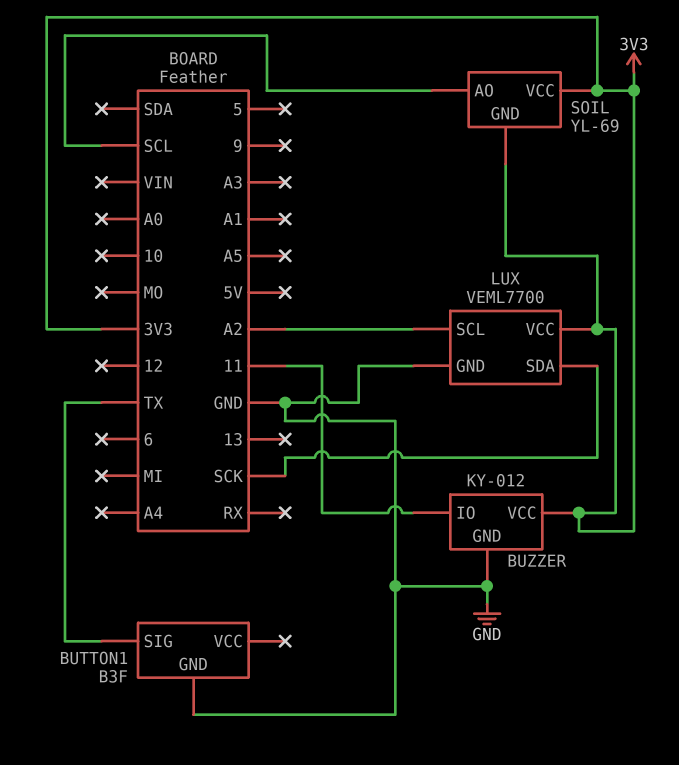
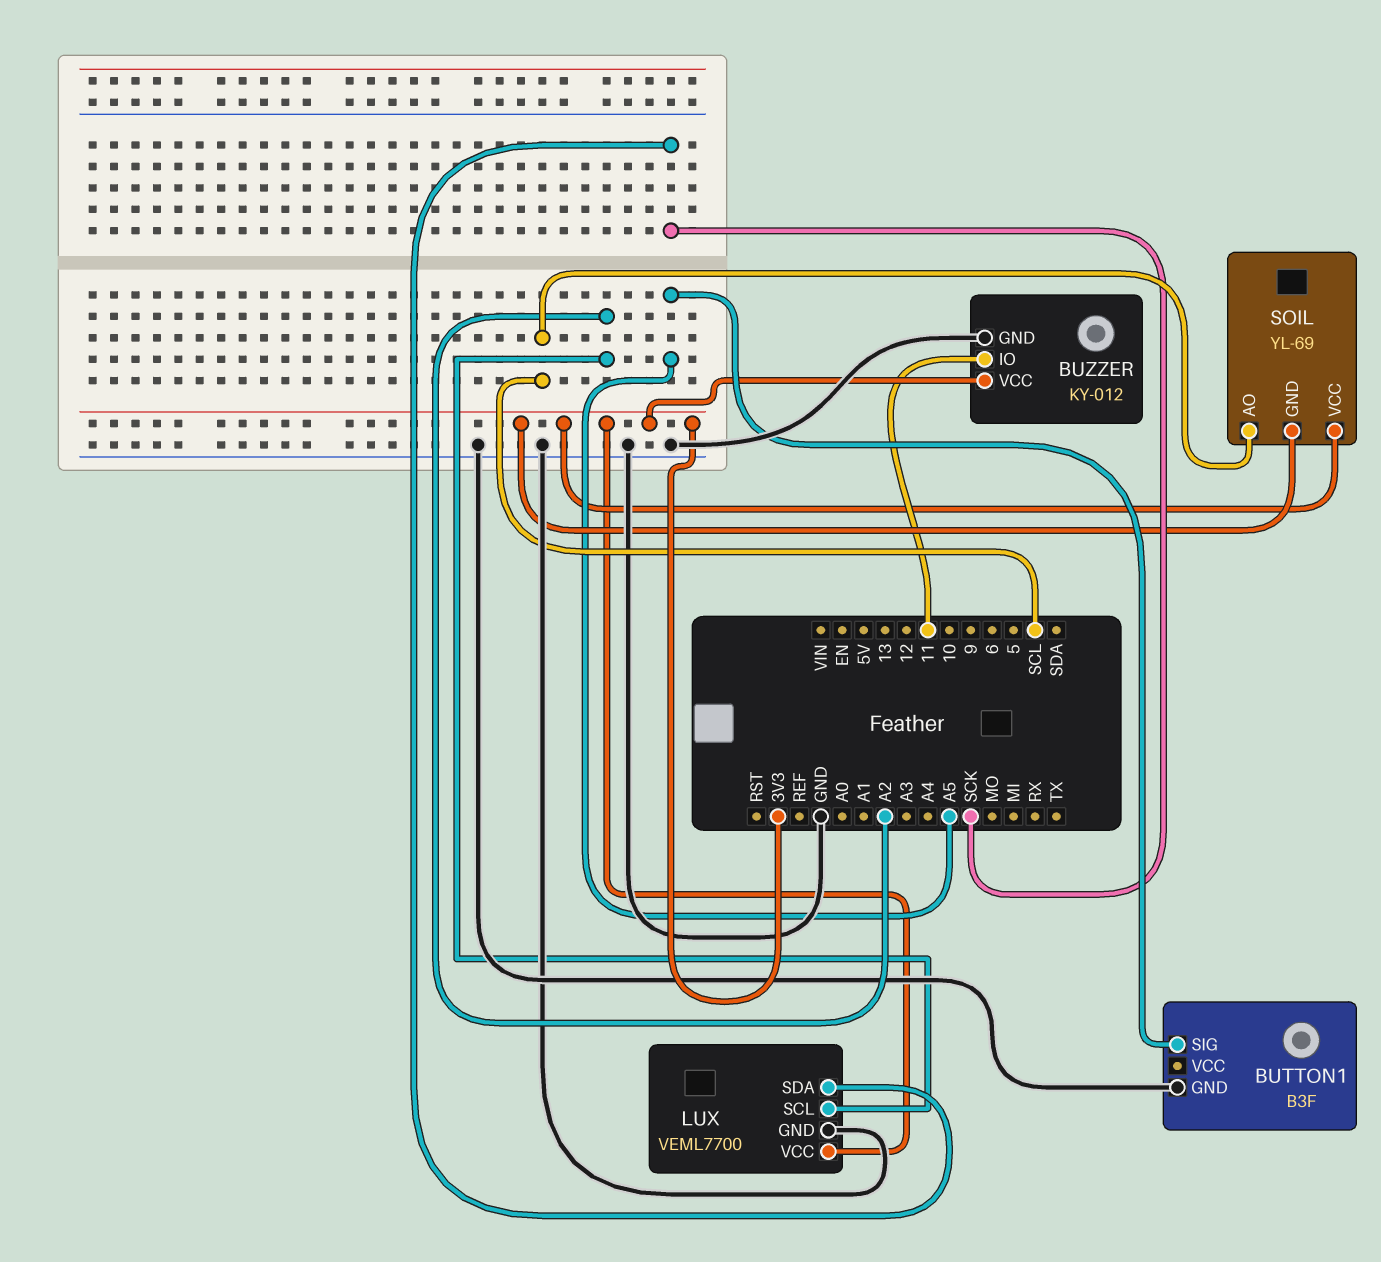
BUTTON1 pin SIG: TX -> A5

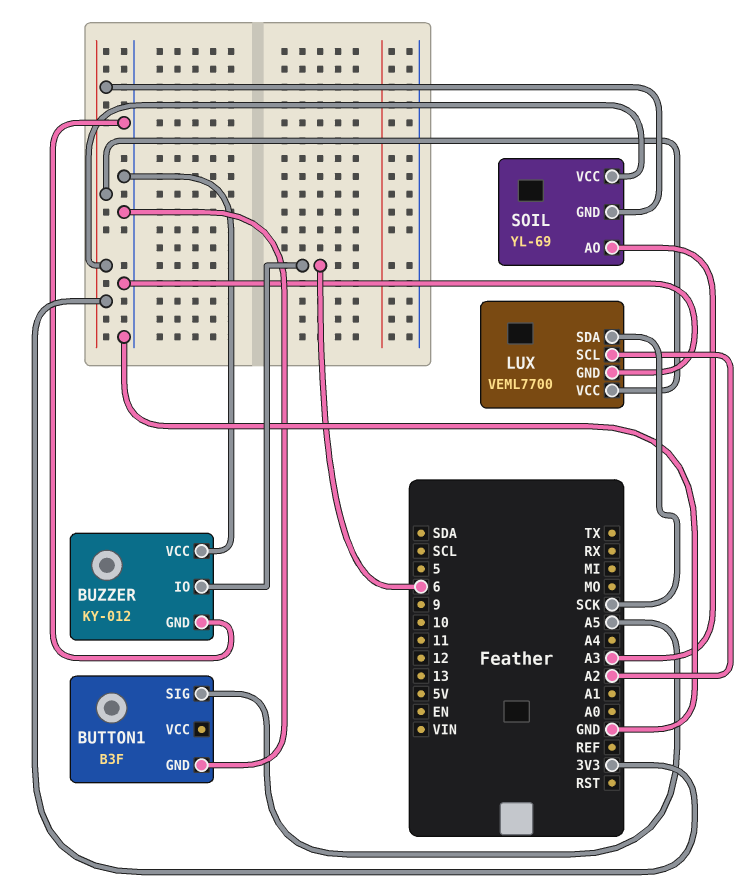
BUZZER pin IO: 11 -> 6
BUZZER pin VCC: 3V3 -> GND
SOIL pin AO: SCL -> A3

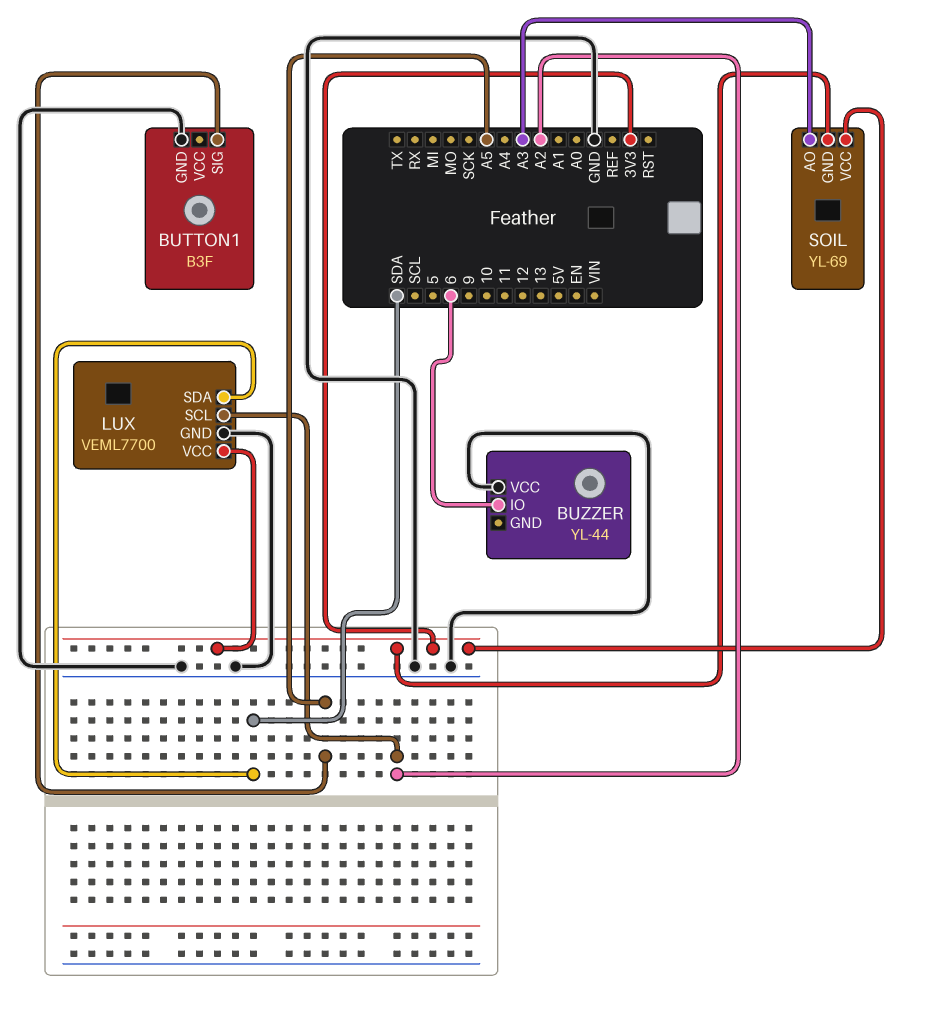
BUZZER: KY-012 -> YL-44
BUZZER pin GND: GND -> none
LUX pin SDA: SCK -> SDA

